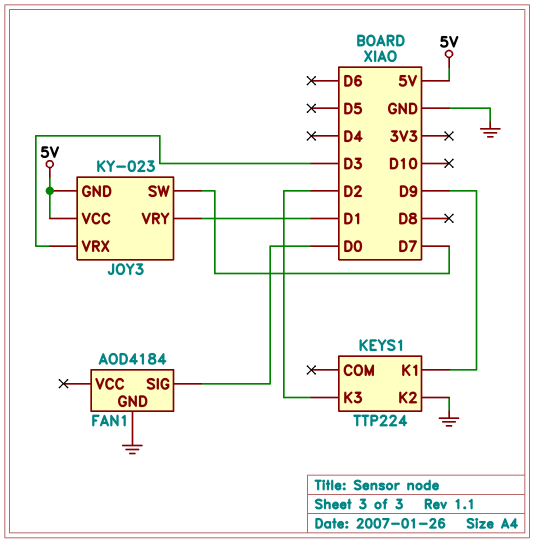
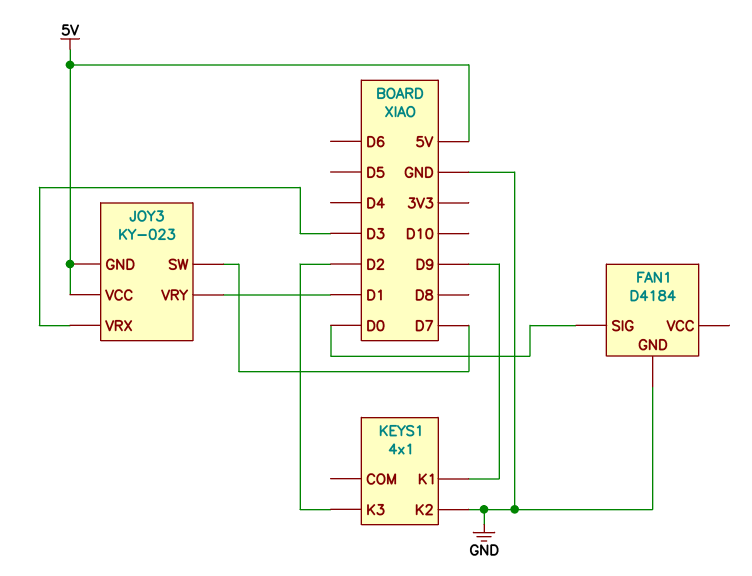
FAN1: AOD4184 -> D4184
KEYS1: TTP224 -> 4x1

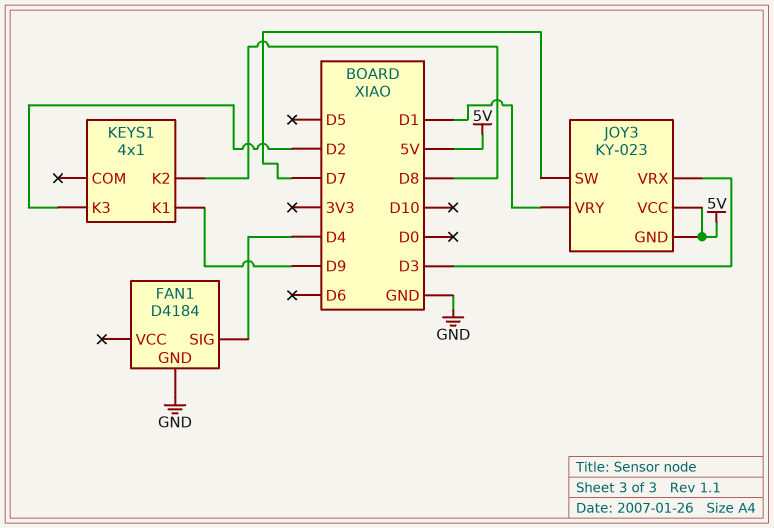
FAN1 pin SIG: D0 -> D4
KEYS1 pin K2: GND -> D8

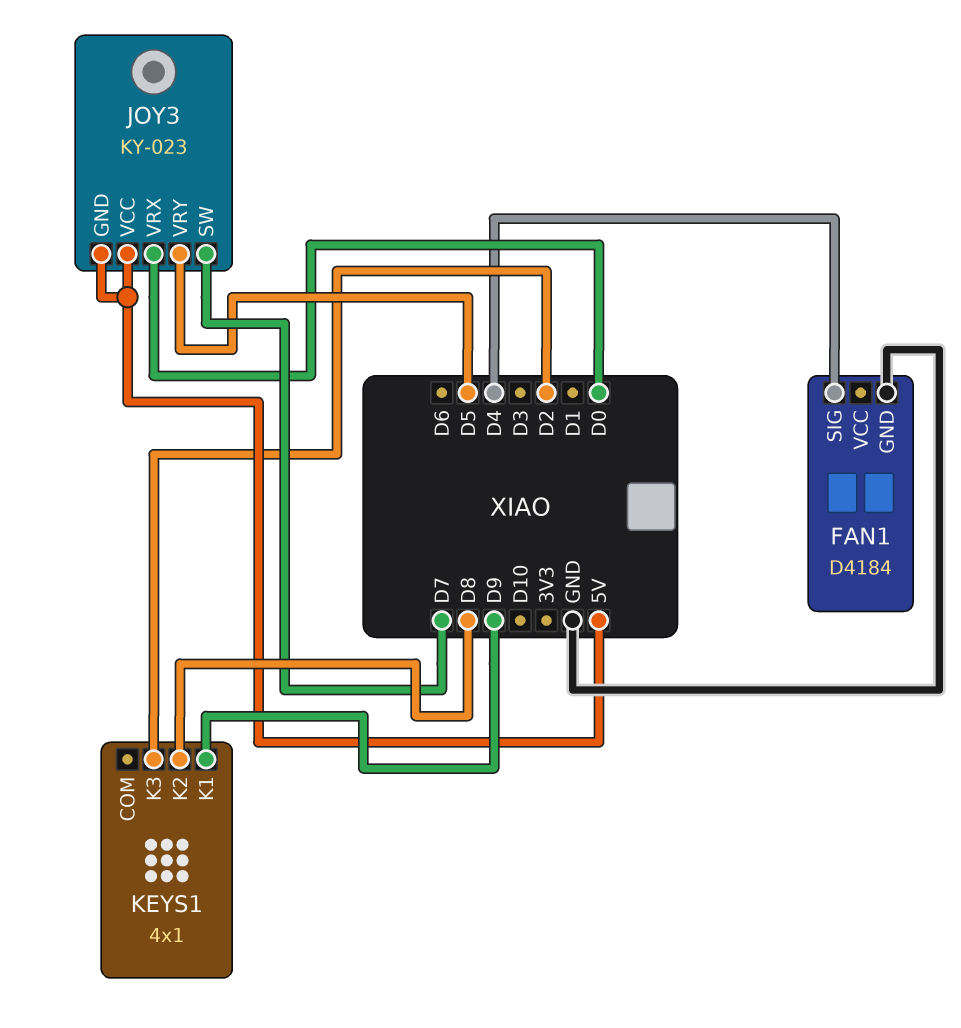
JOY3 pin VRX: D3 -> D0
JOY3 pin VRY: D1 -> D5

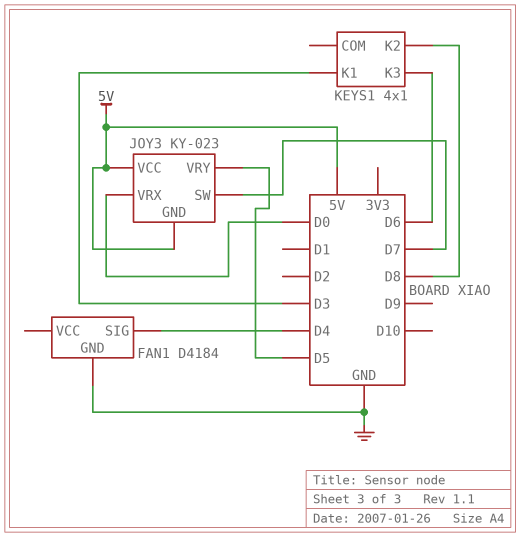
KEYS1 pin K1: D9 -> D3
KEYS1 pin K3: D2 -> D6

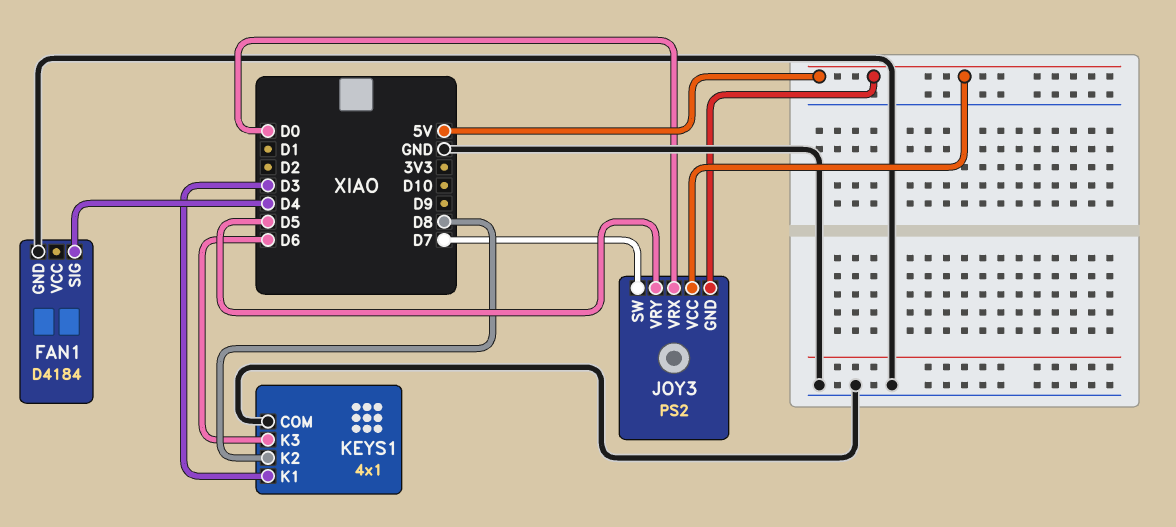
JOY3: KY-023 -> PS2
KEYS1 pin COM: none -> GND

